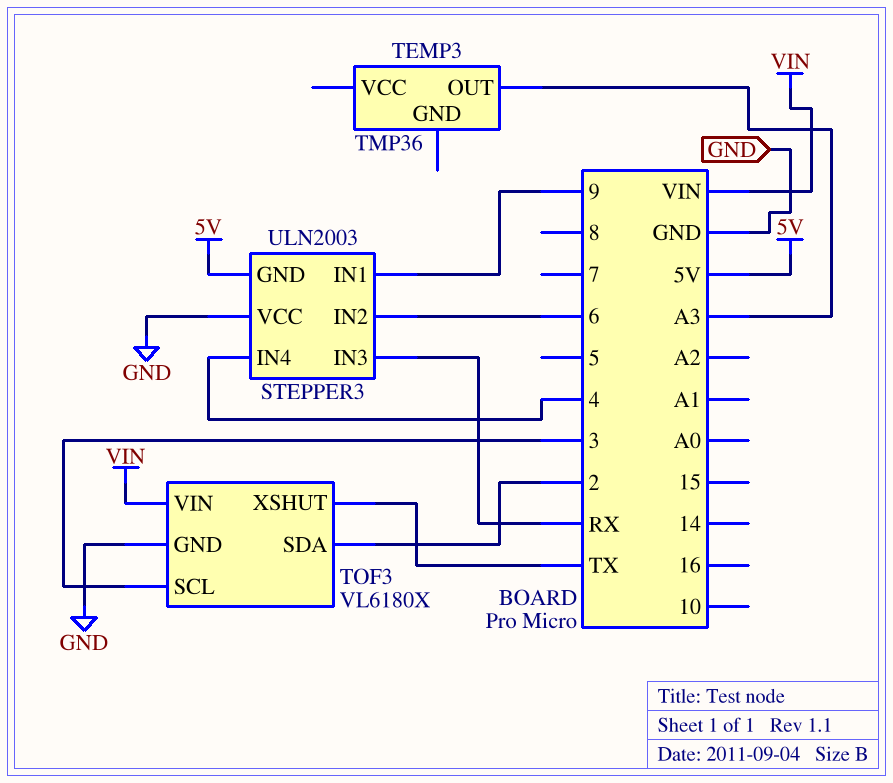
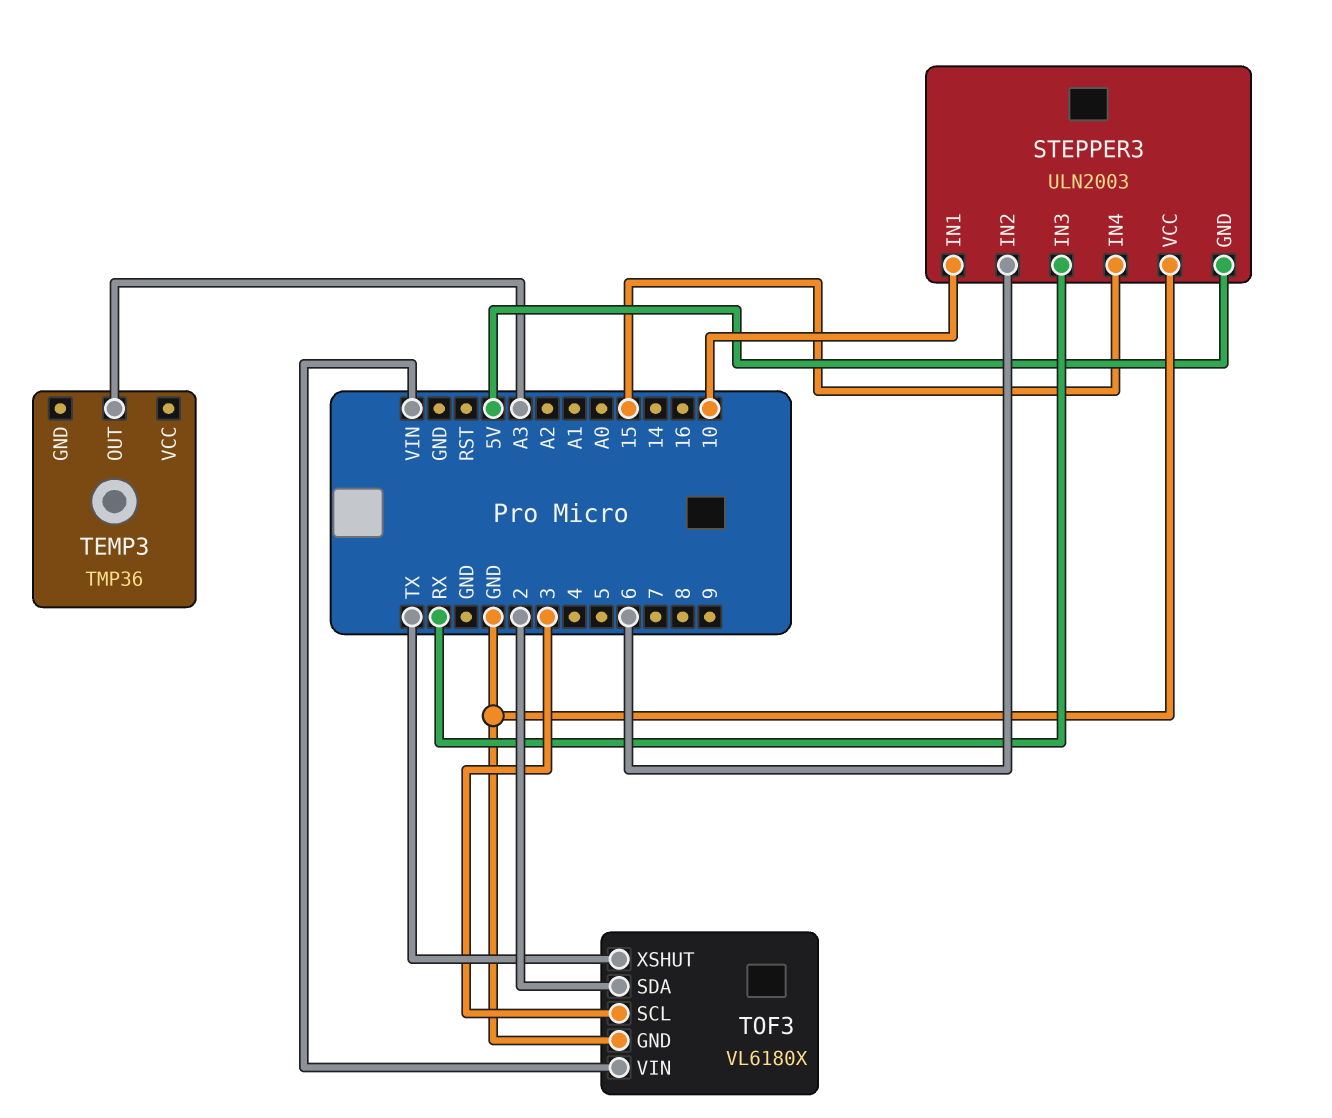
STEPPER3 pin IN1: 9 -> 10
STEPPER3 pin IN4: 4 -> 15

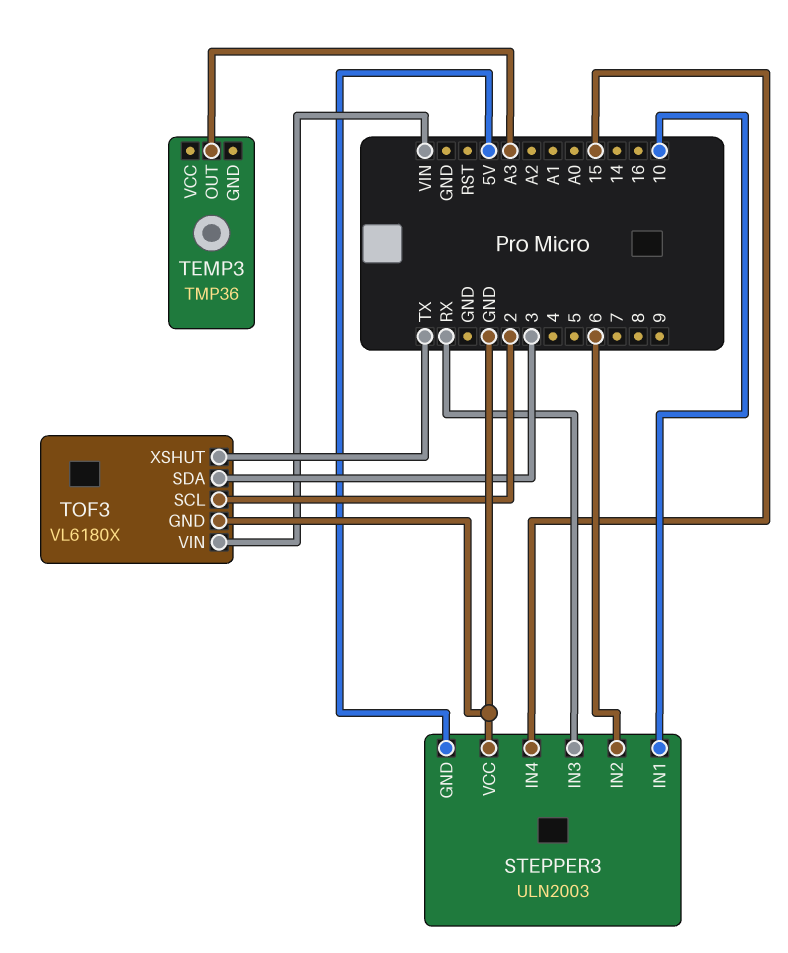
TOF3 pin SCL: 3 -> 2
TOF3 pin SDA: 2 -> 3

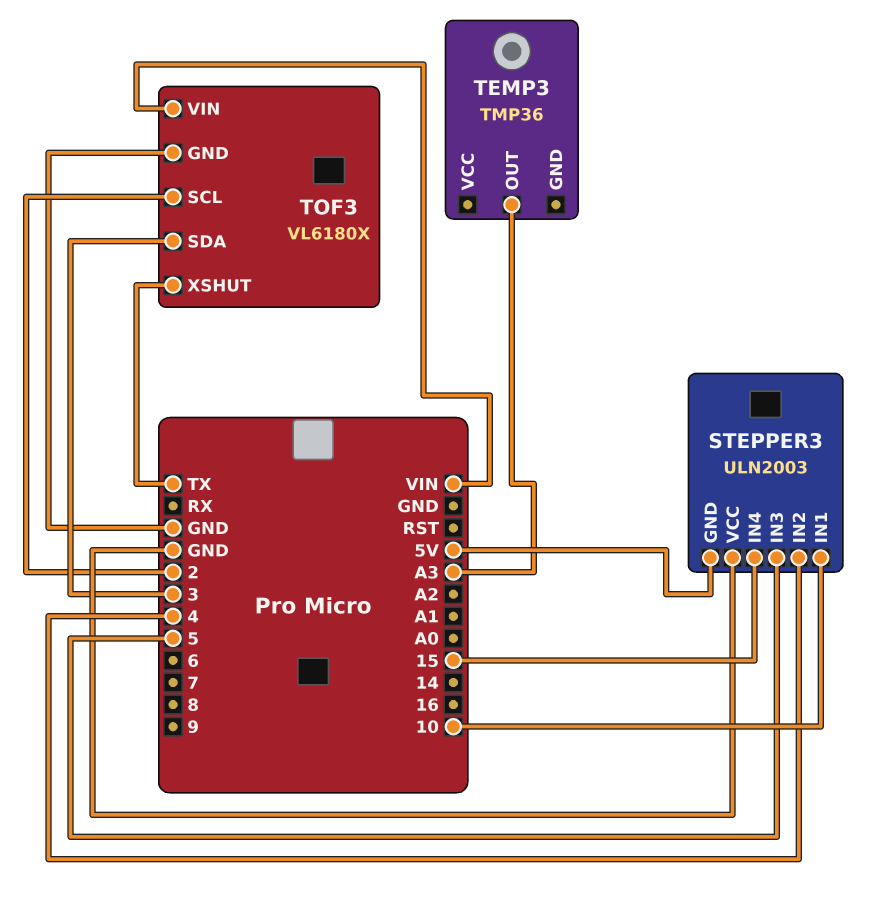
STEPPER3 pin IN2: 6 -> 4
STEPPER3 pin IN3: RX -> 5

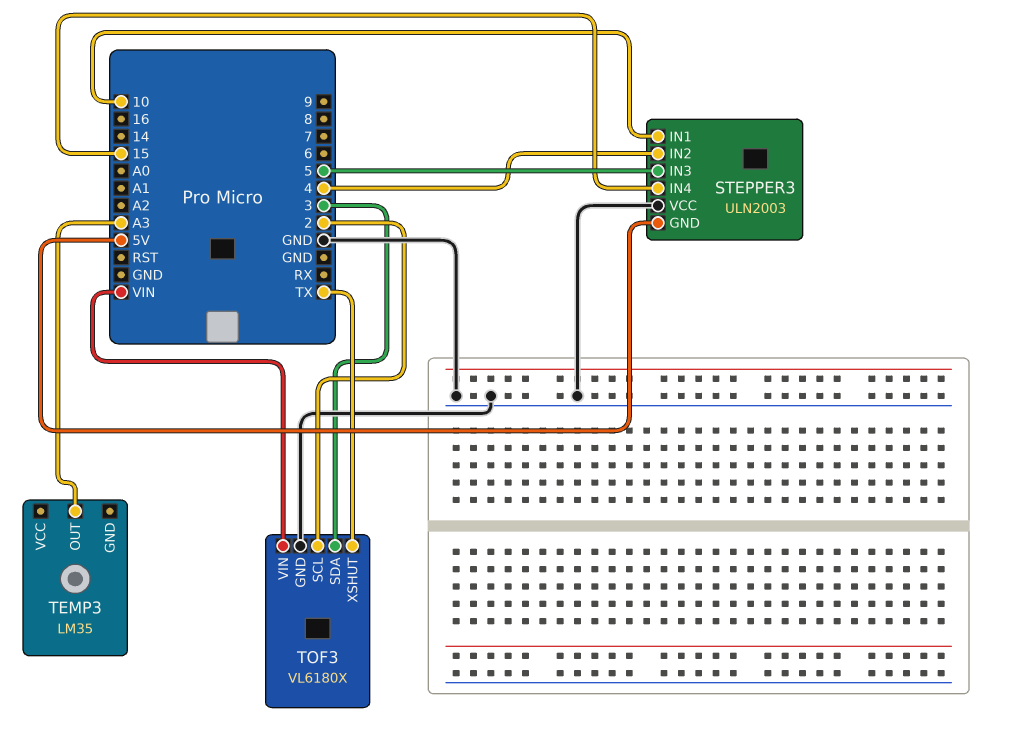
TEMP3: TMP36 -> LM35

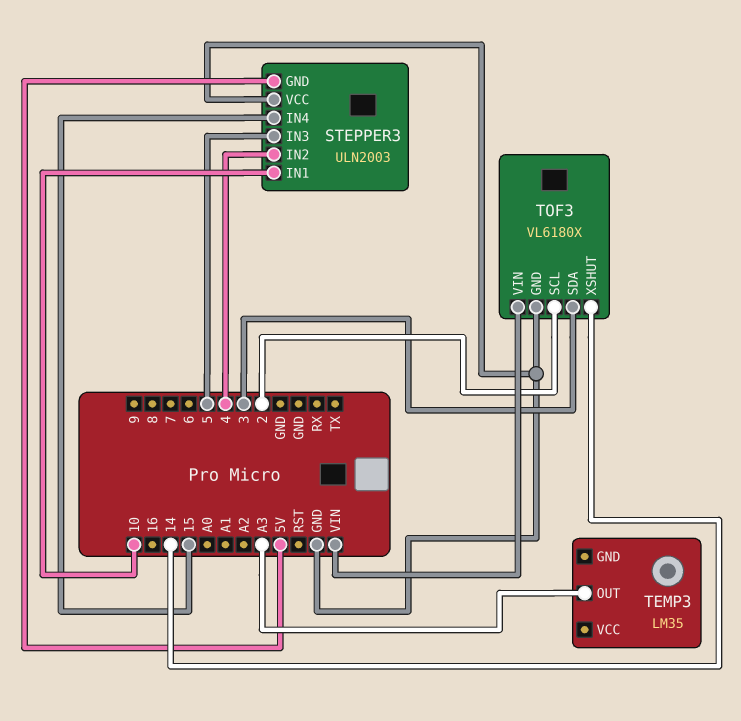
TOF3 pin XSHUT: TX -> 14

